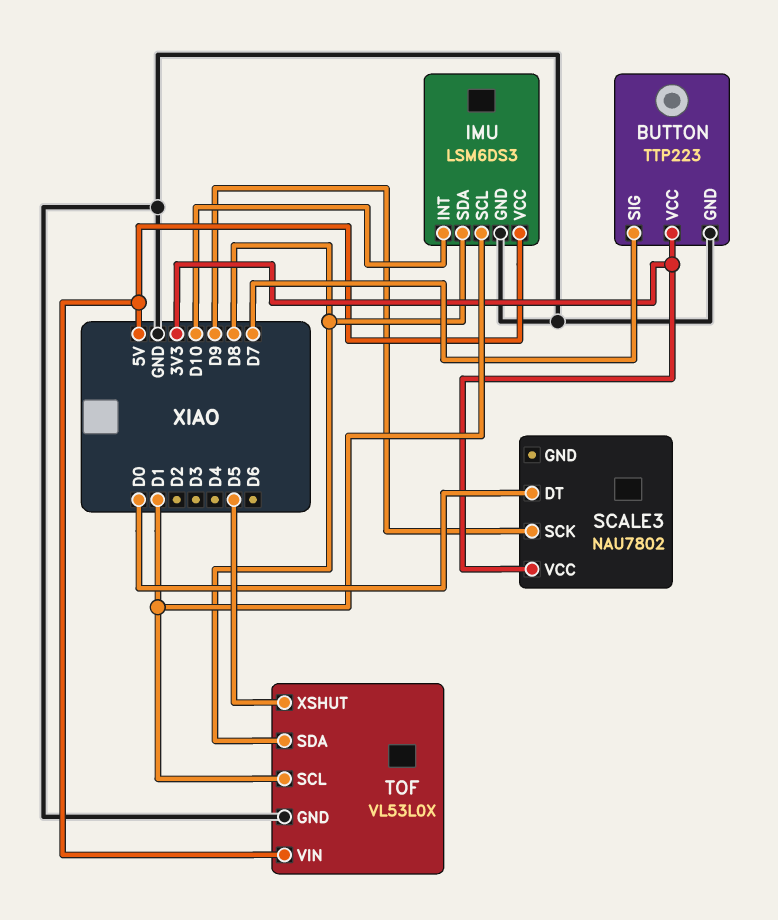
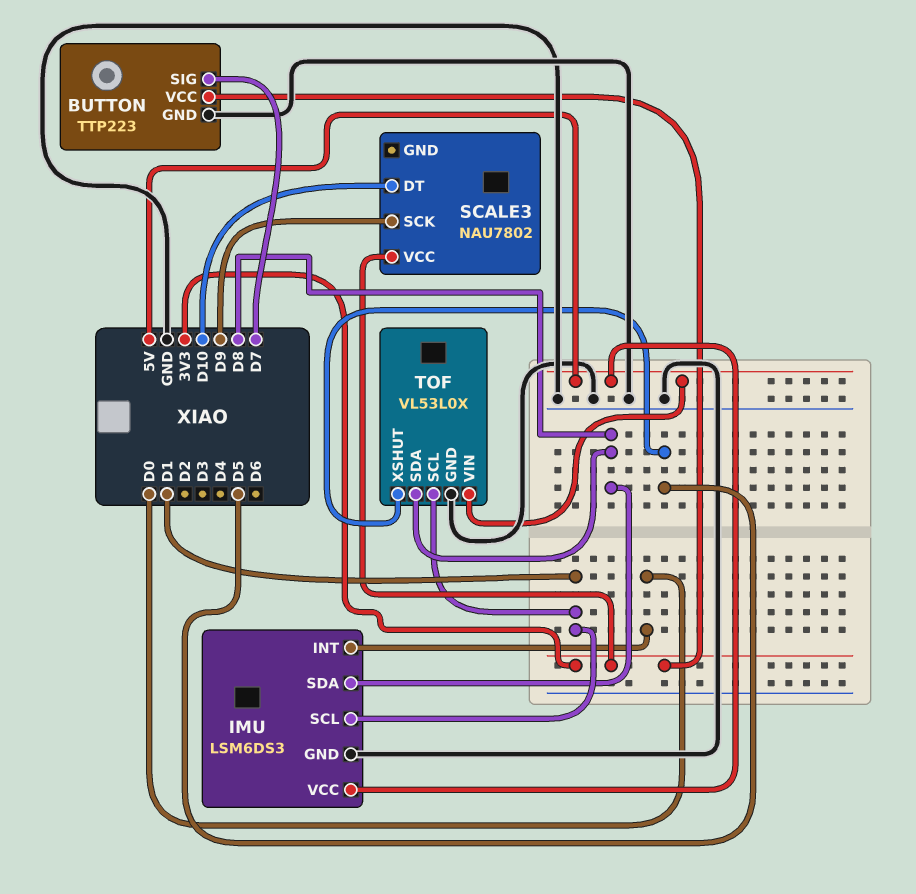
IMU pin INT: D10 -> D0
SCALE3 pin DT: D0 -> D10

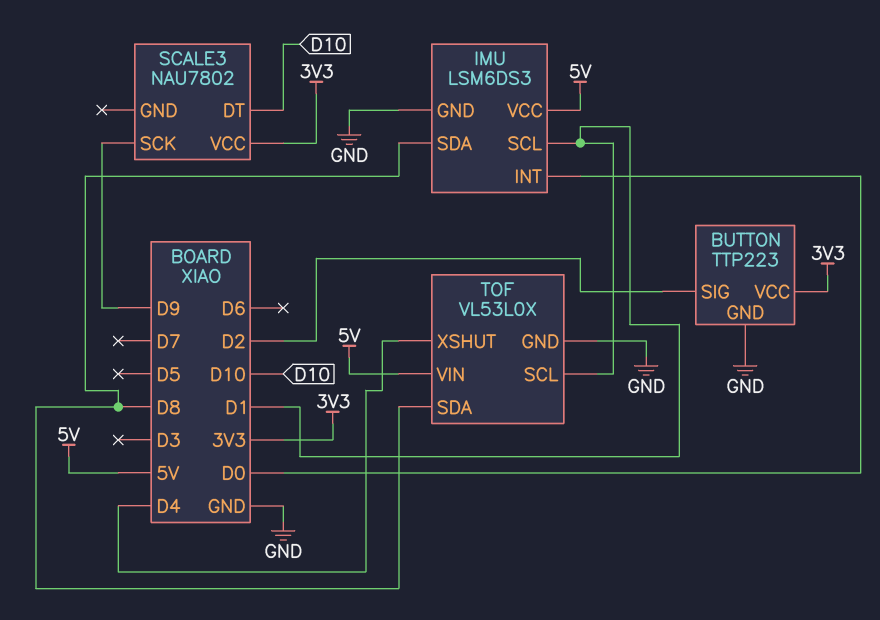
BUTTON pin SIG: D7 -> D2
TOF pin XSHUT: D5 -> D4

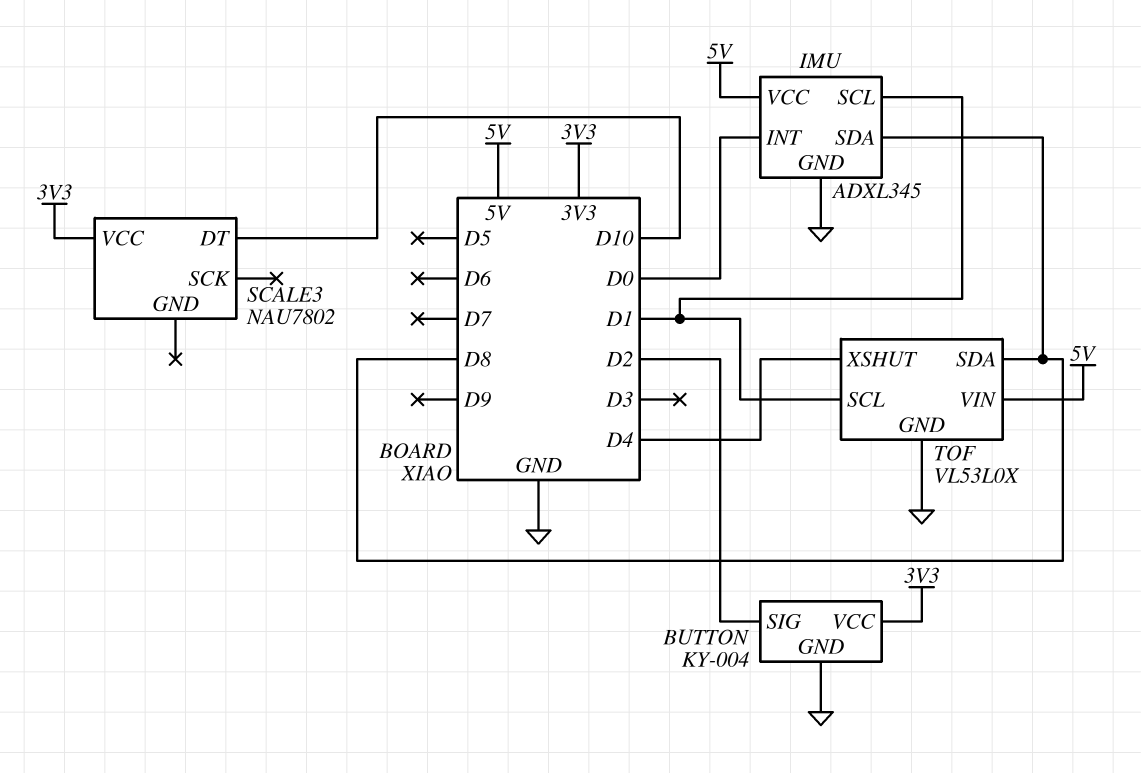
BUTTON: TTP223 -> KY-004
IMU: LSM6DS3 -> ADXL345
SCALE3 pin SCK: D9 -> none

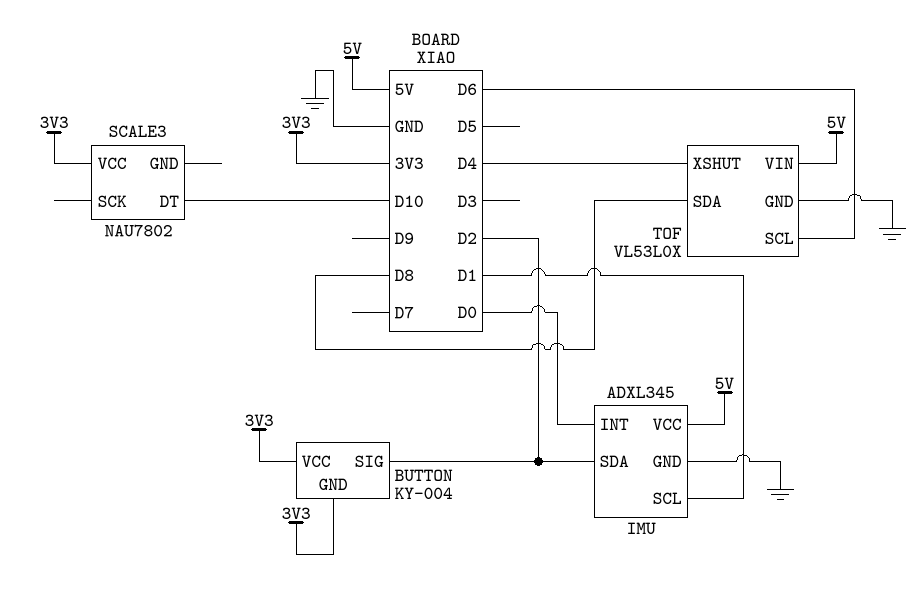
BUTTON pin GND: GND -> 3V3
IMU pin SDA: D8 -> D2
TOF pin SCL: D1 -> D6

